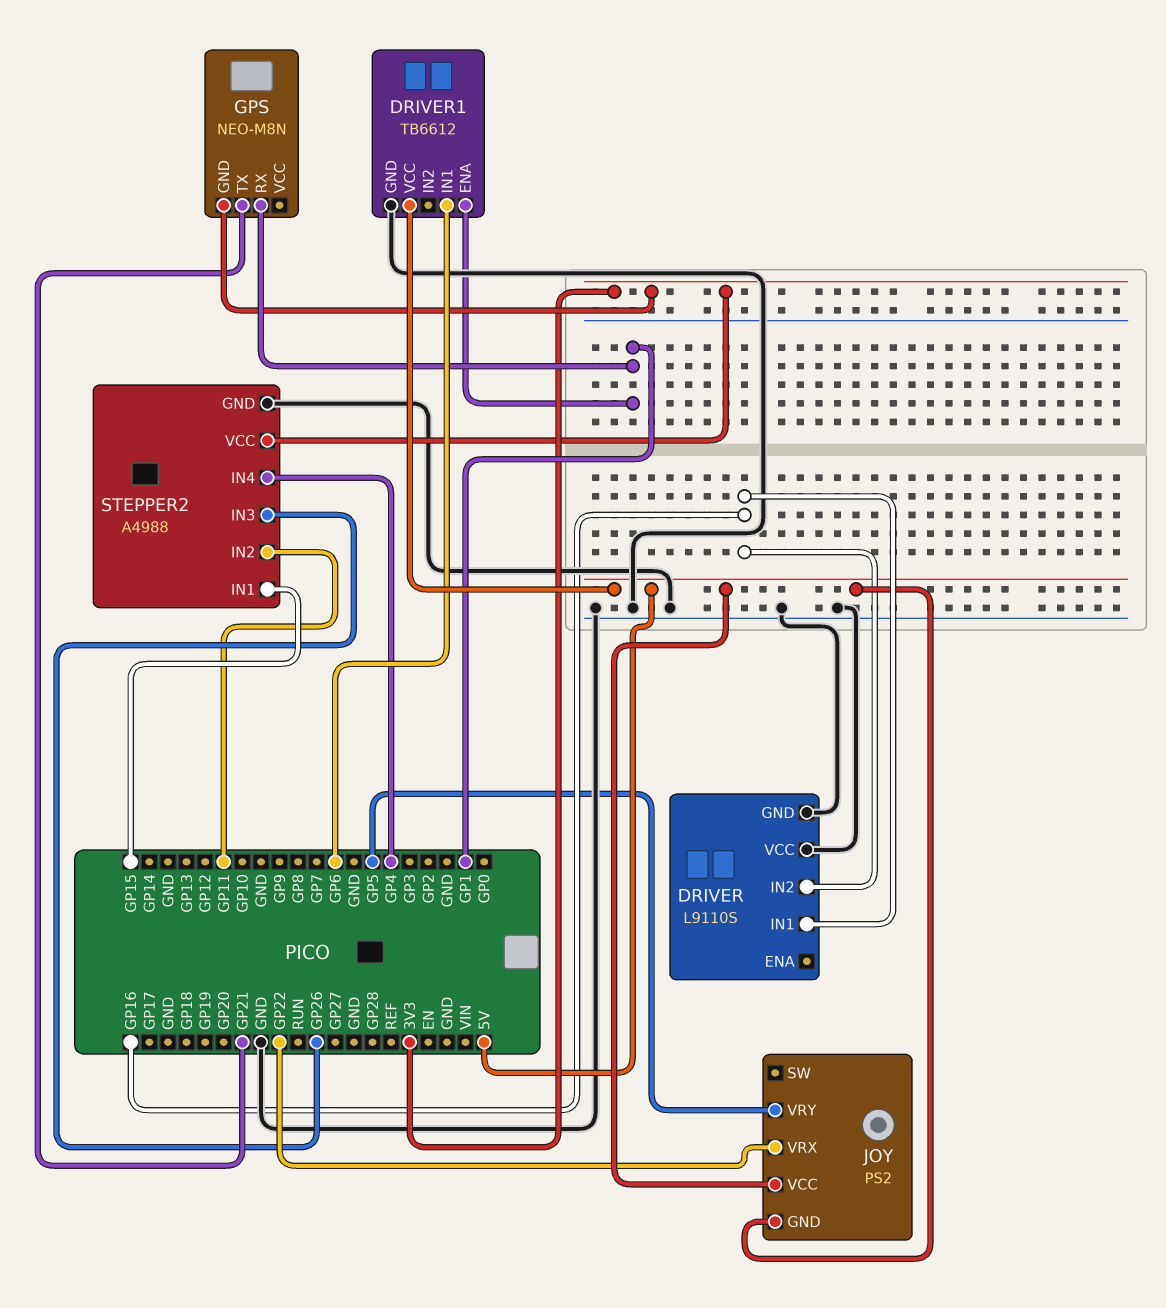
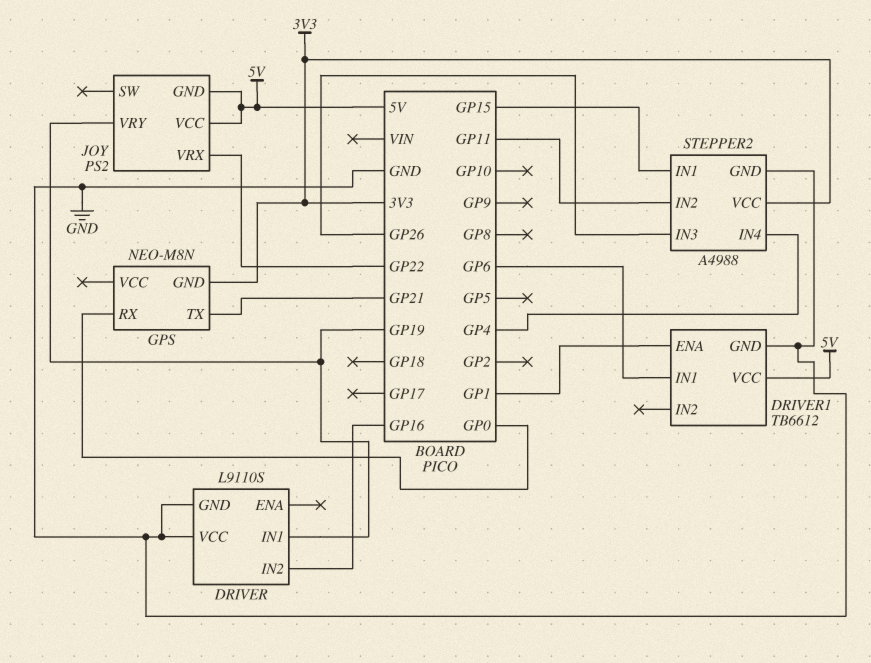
DRIVER pin IN1: GP16 -> GP19
GPS pin RX: GP1 -> GP0
JOY pin VRY: GP5 -> GP19

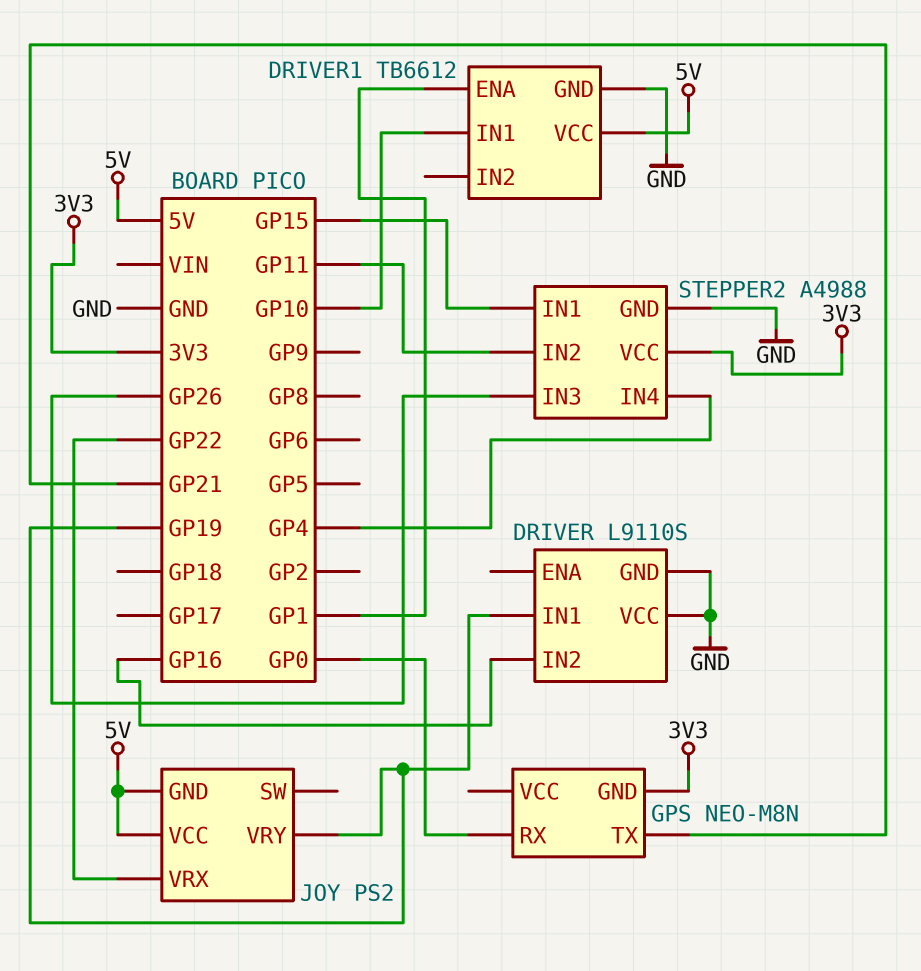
DRIVER1 pin IN1: GP6 -> GP10

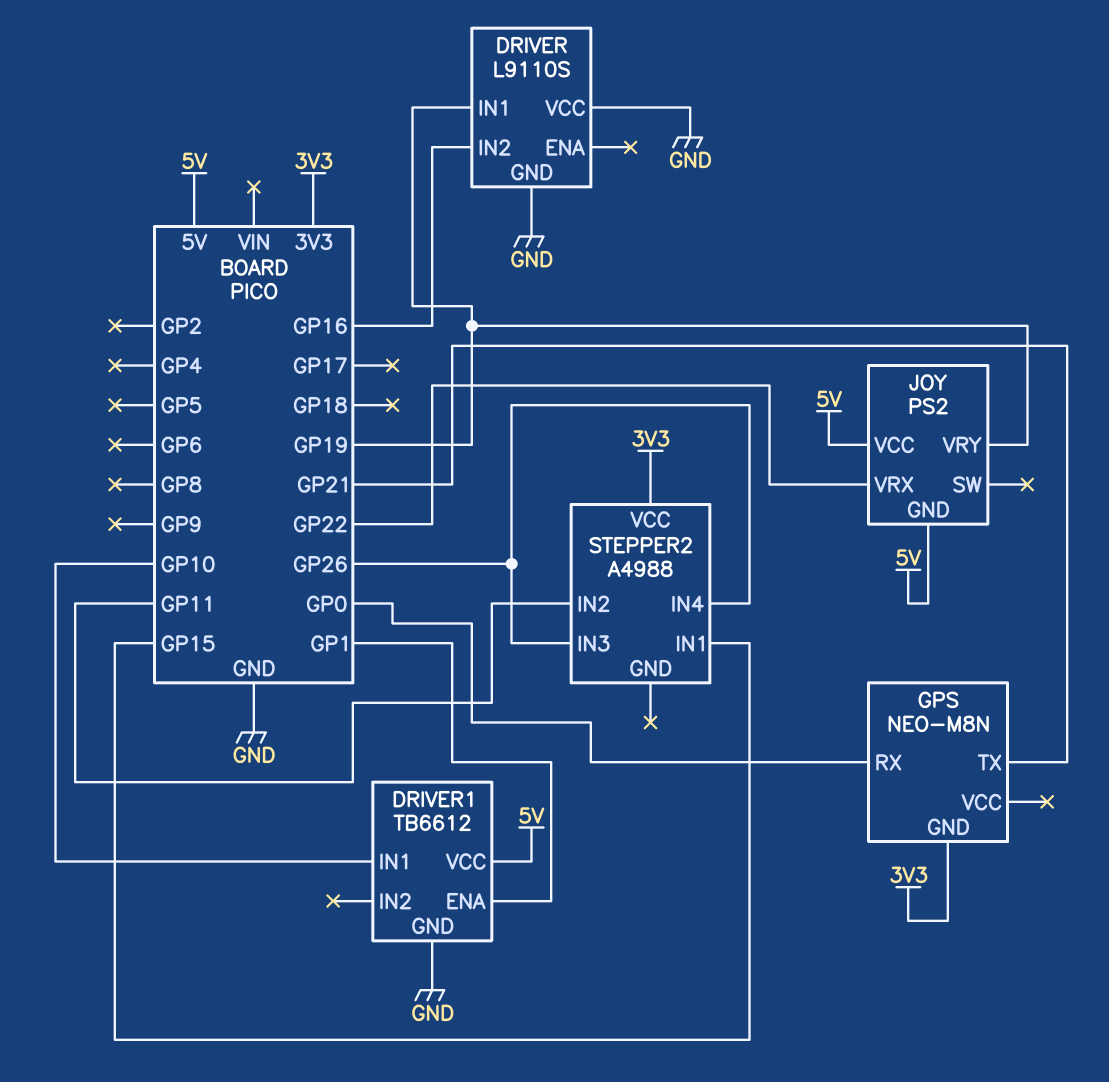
STEPPER2 pin GND: GND -> none
STEPPER2 pin IN4: GP4 -> GP26

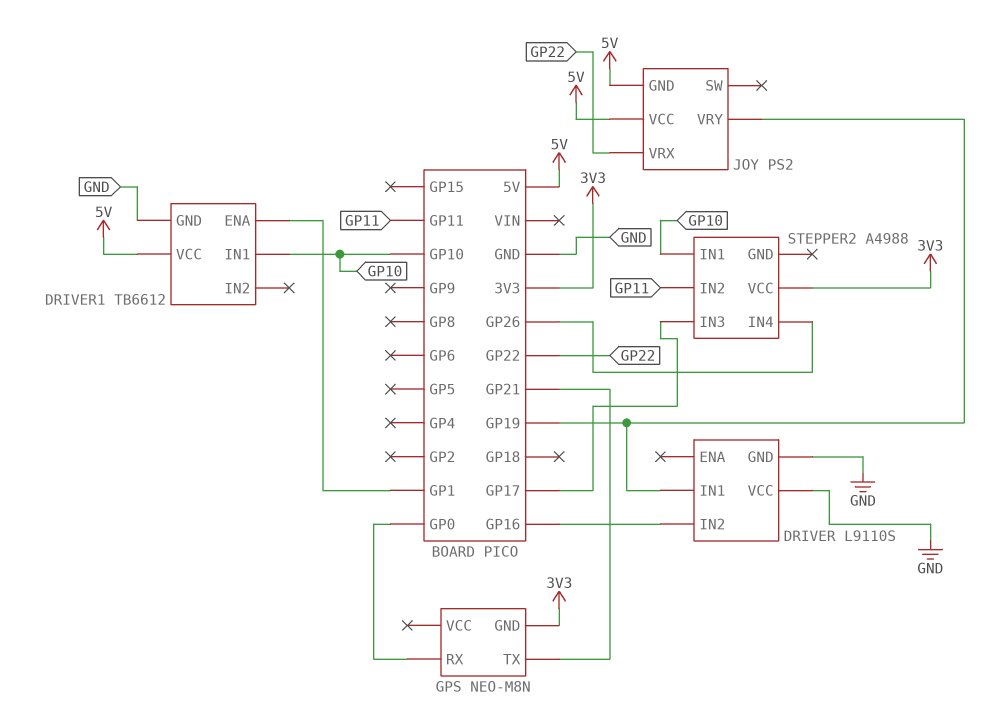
STEPPER2 pin IN1: GP15 -> GP10
STEPPER2 pin IN3: GP26 -> GP17

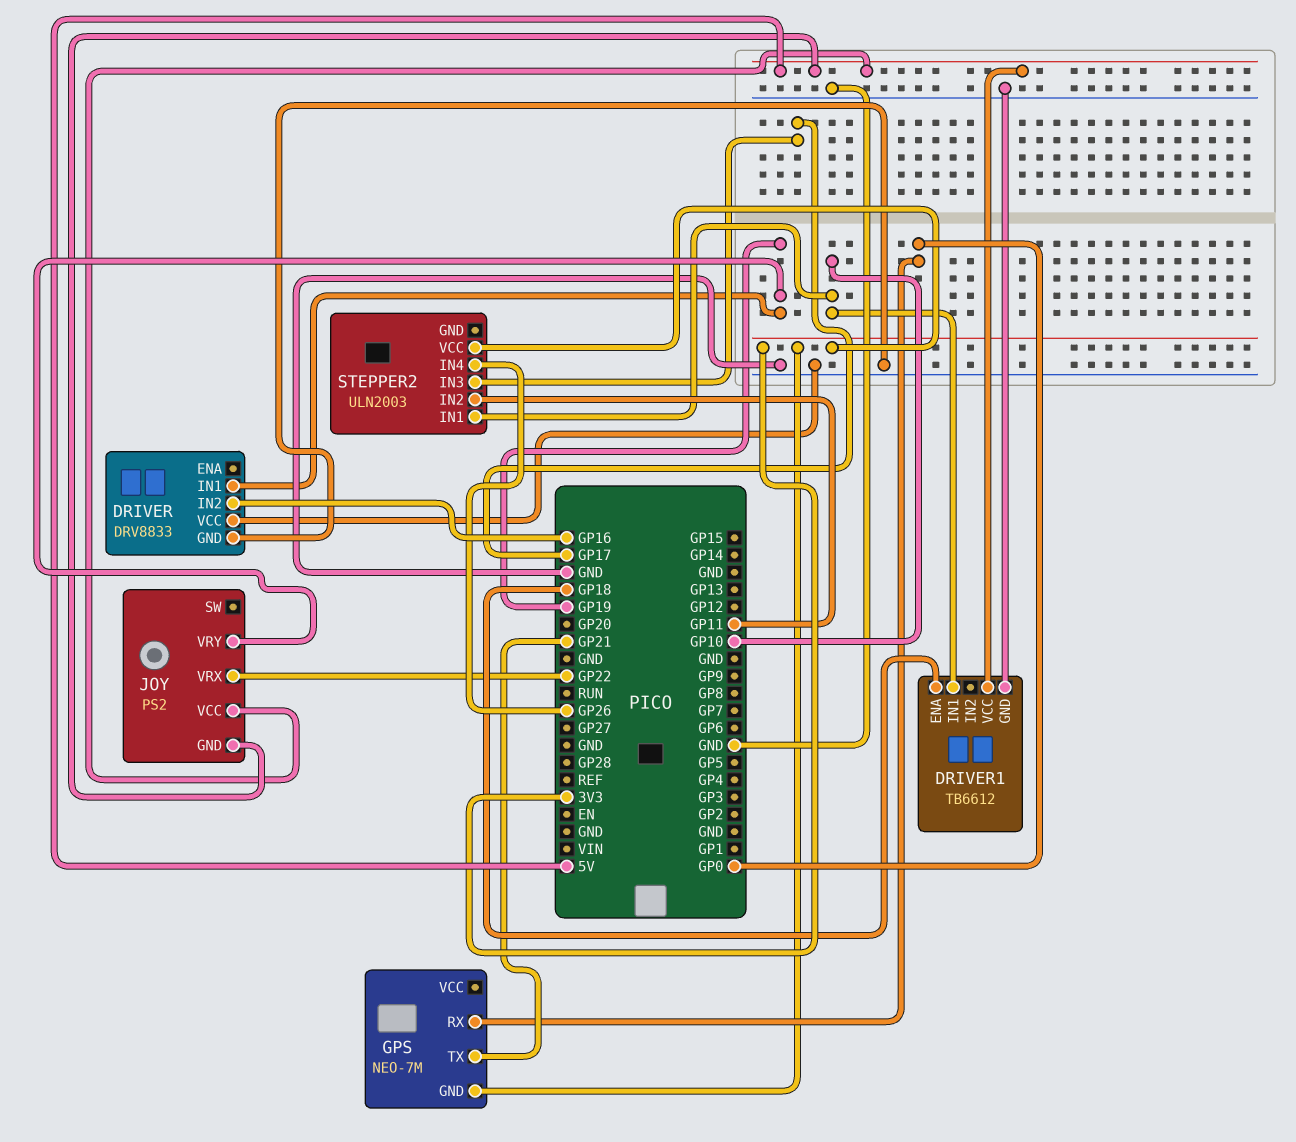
DRIVER: L9110S -> DRV8833
DRIVER1 pin ENA: GP1 -> GP18
GPS: NEO-M8N -> NEO-7M
STEPPER2: A4988 -> ULN2003

